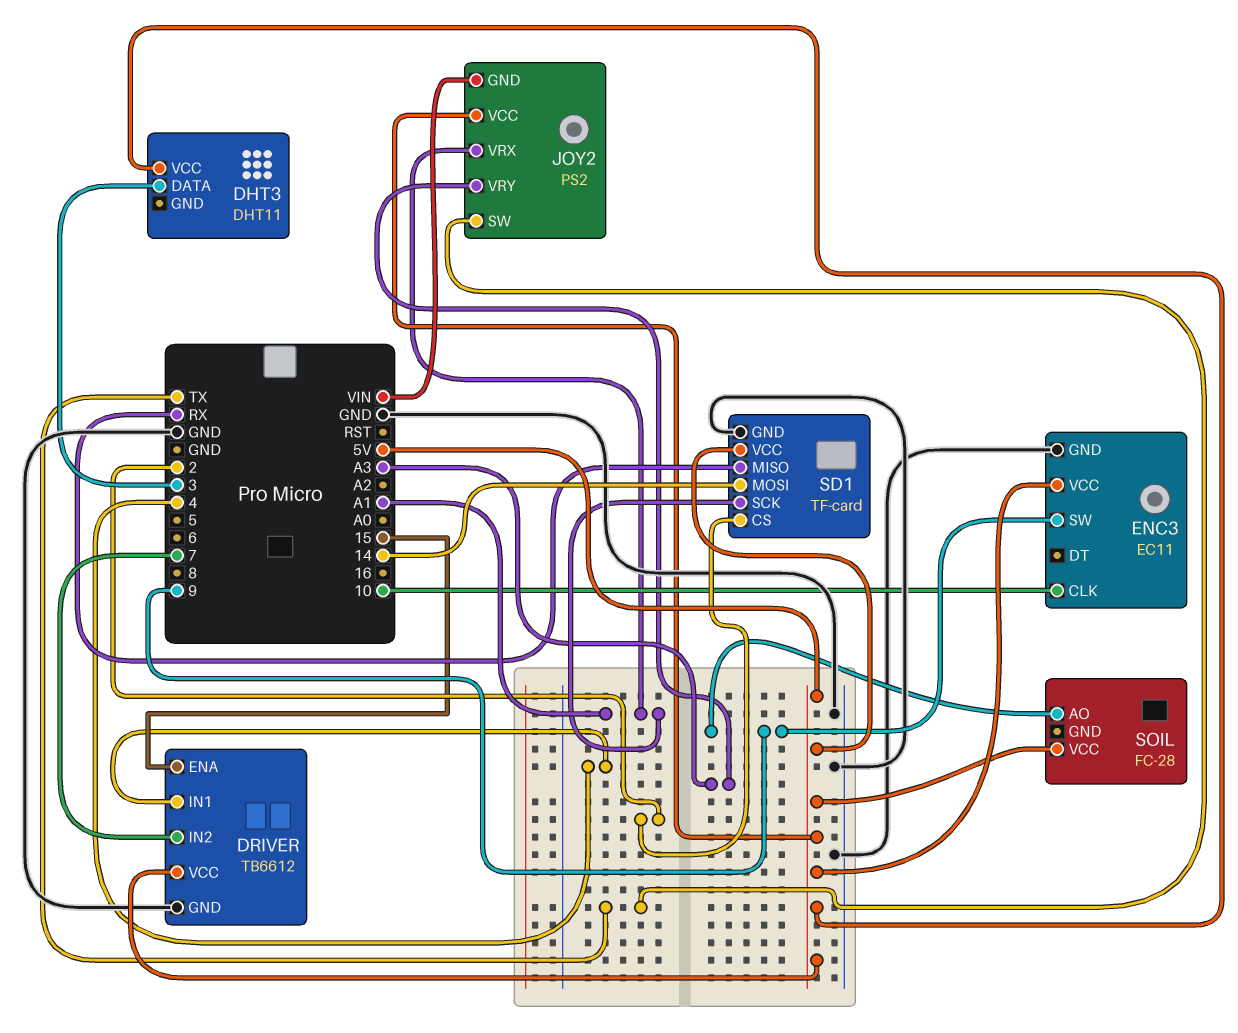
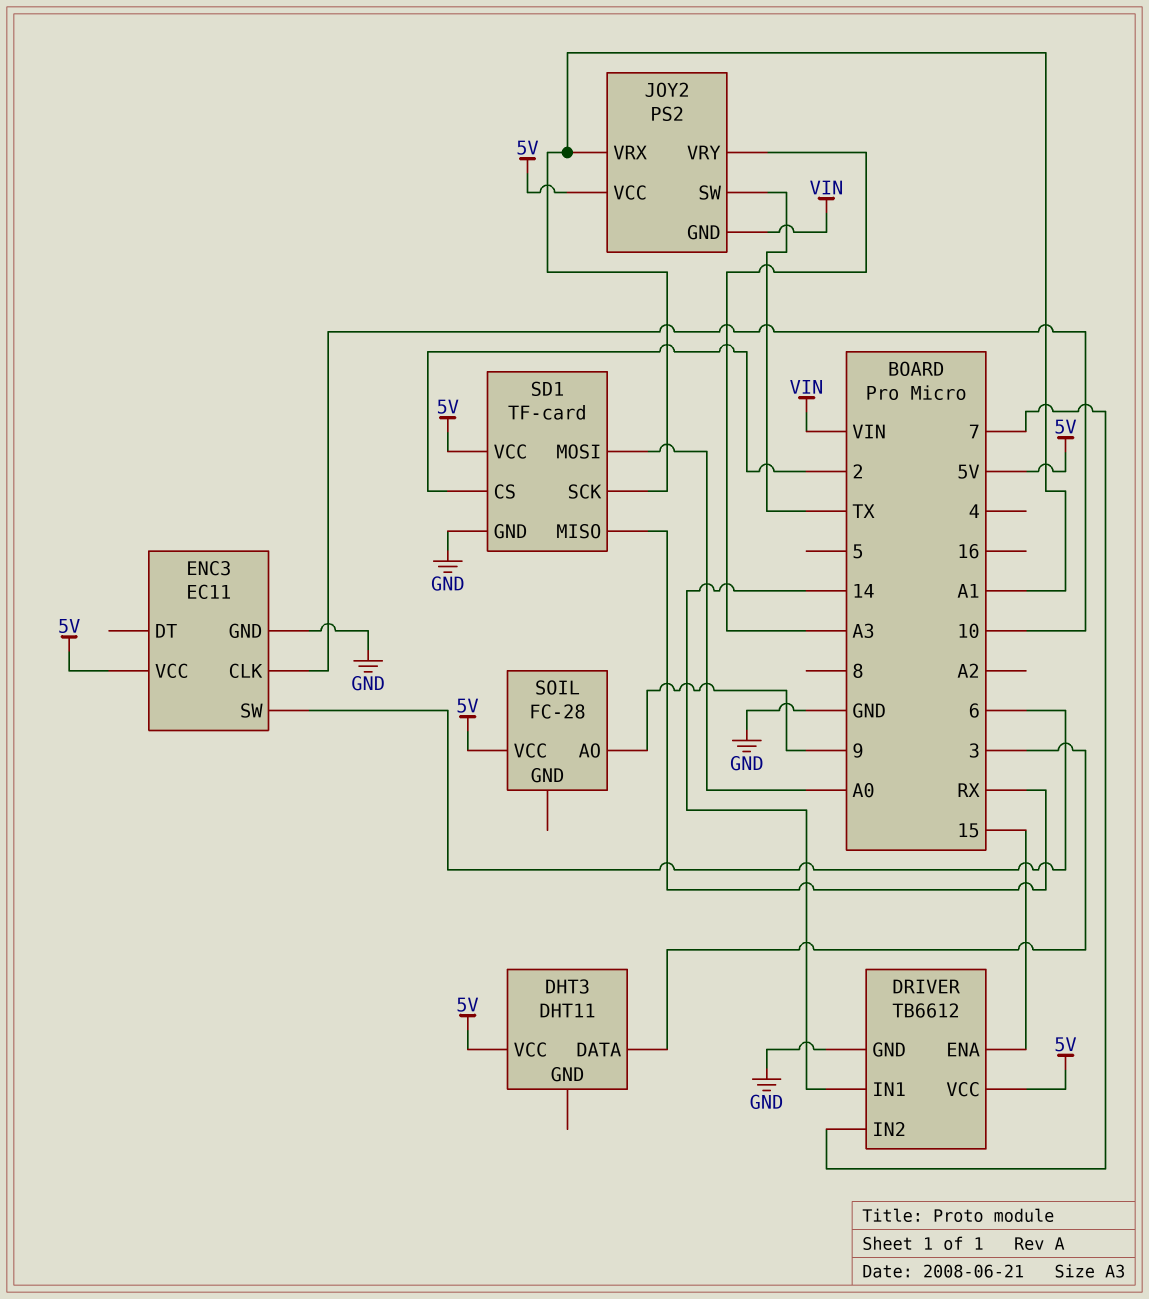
DRIVER pin IN1: 4 -> 14
ENC3 pin SW: 9 -> 6
SD1 pin MOSI: 14 -> A0

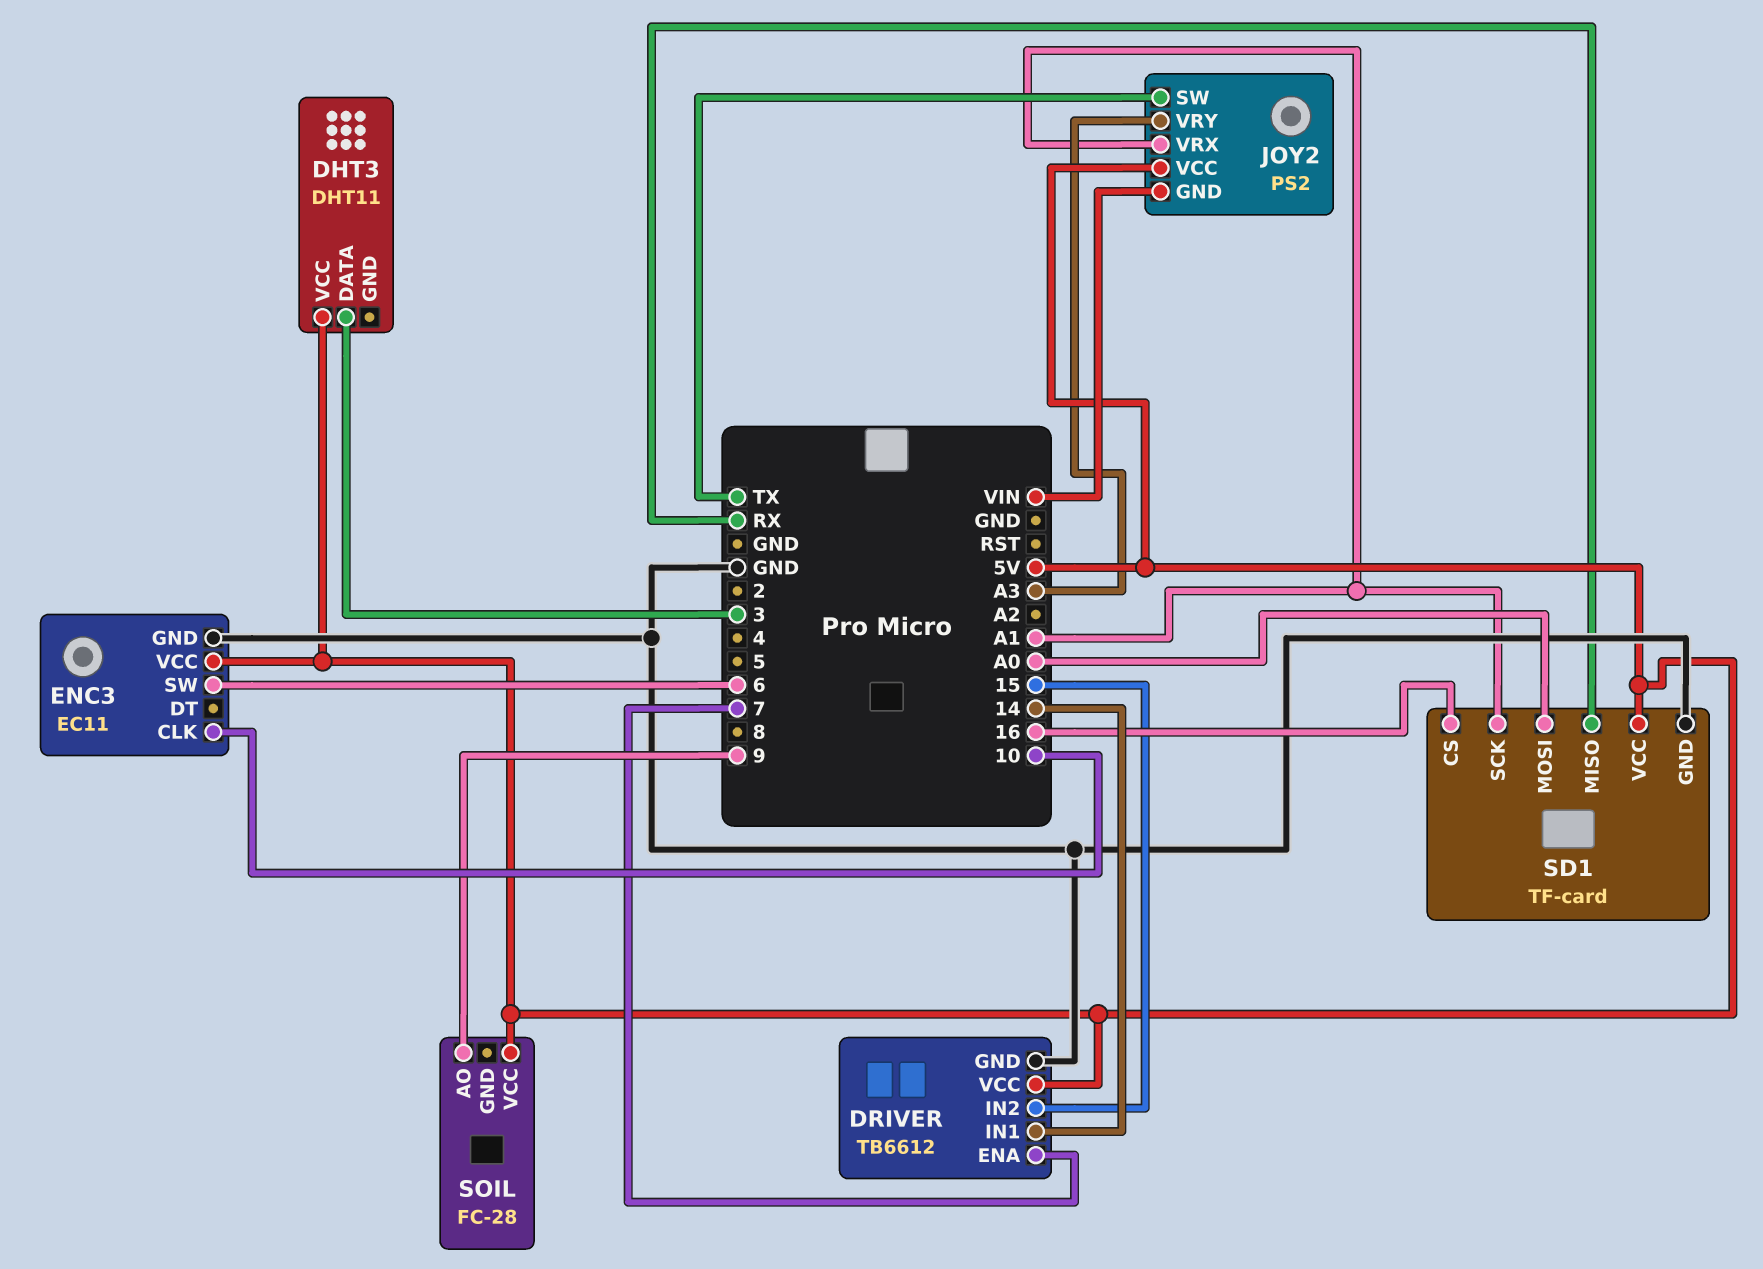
DRIVER pin ENA: 15 -> 7
DRIVER pin IN2: 7 -> 15
SD1 pin CS: 2 -> 16

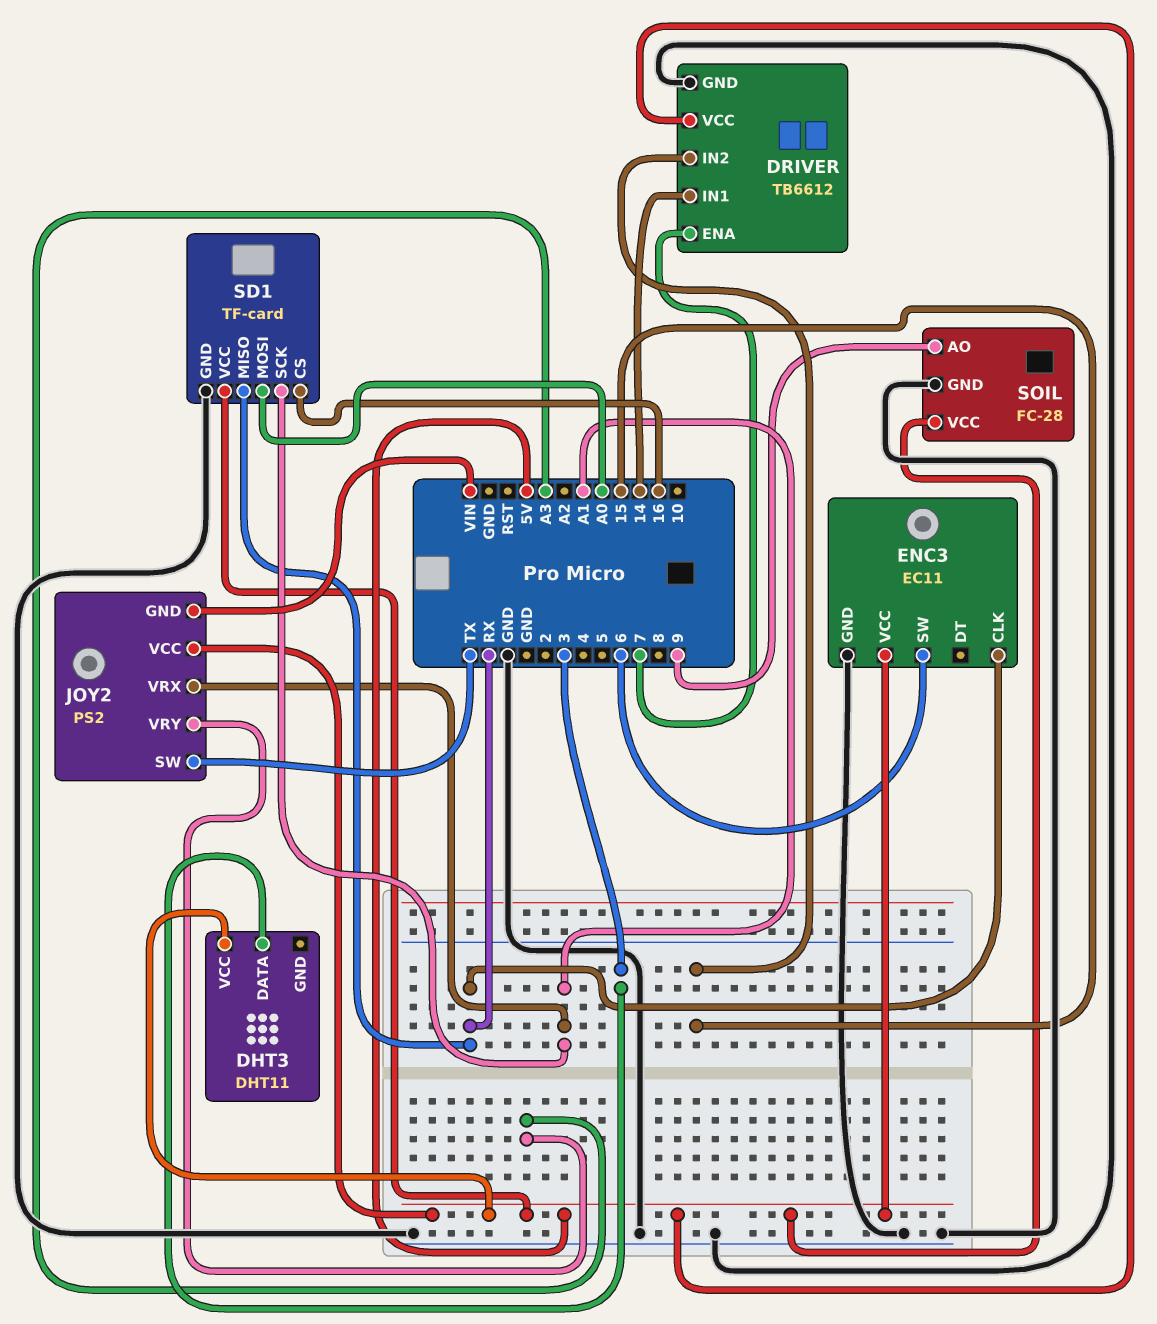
ENC3 pin CLK: 10 -> RX
SOIL pin GND: none -> GND

